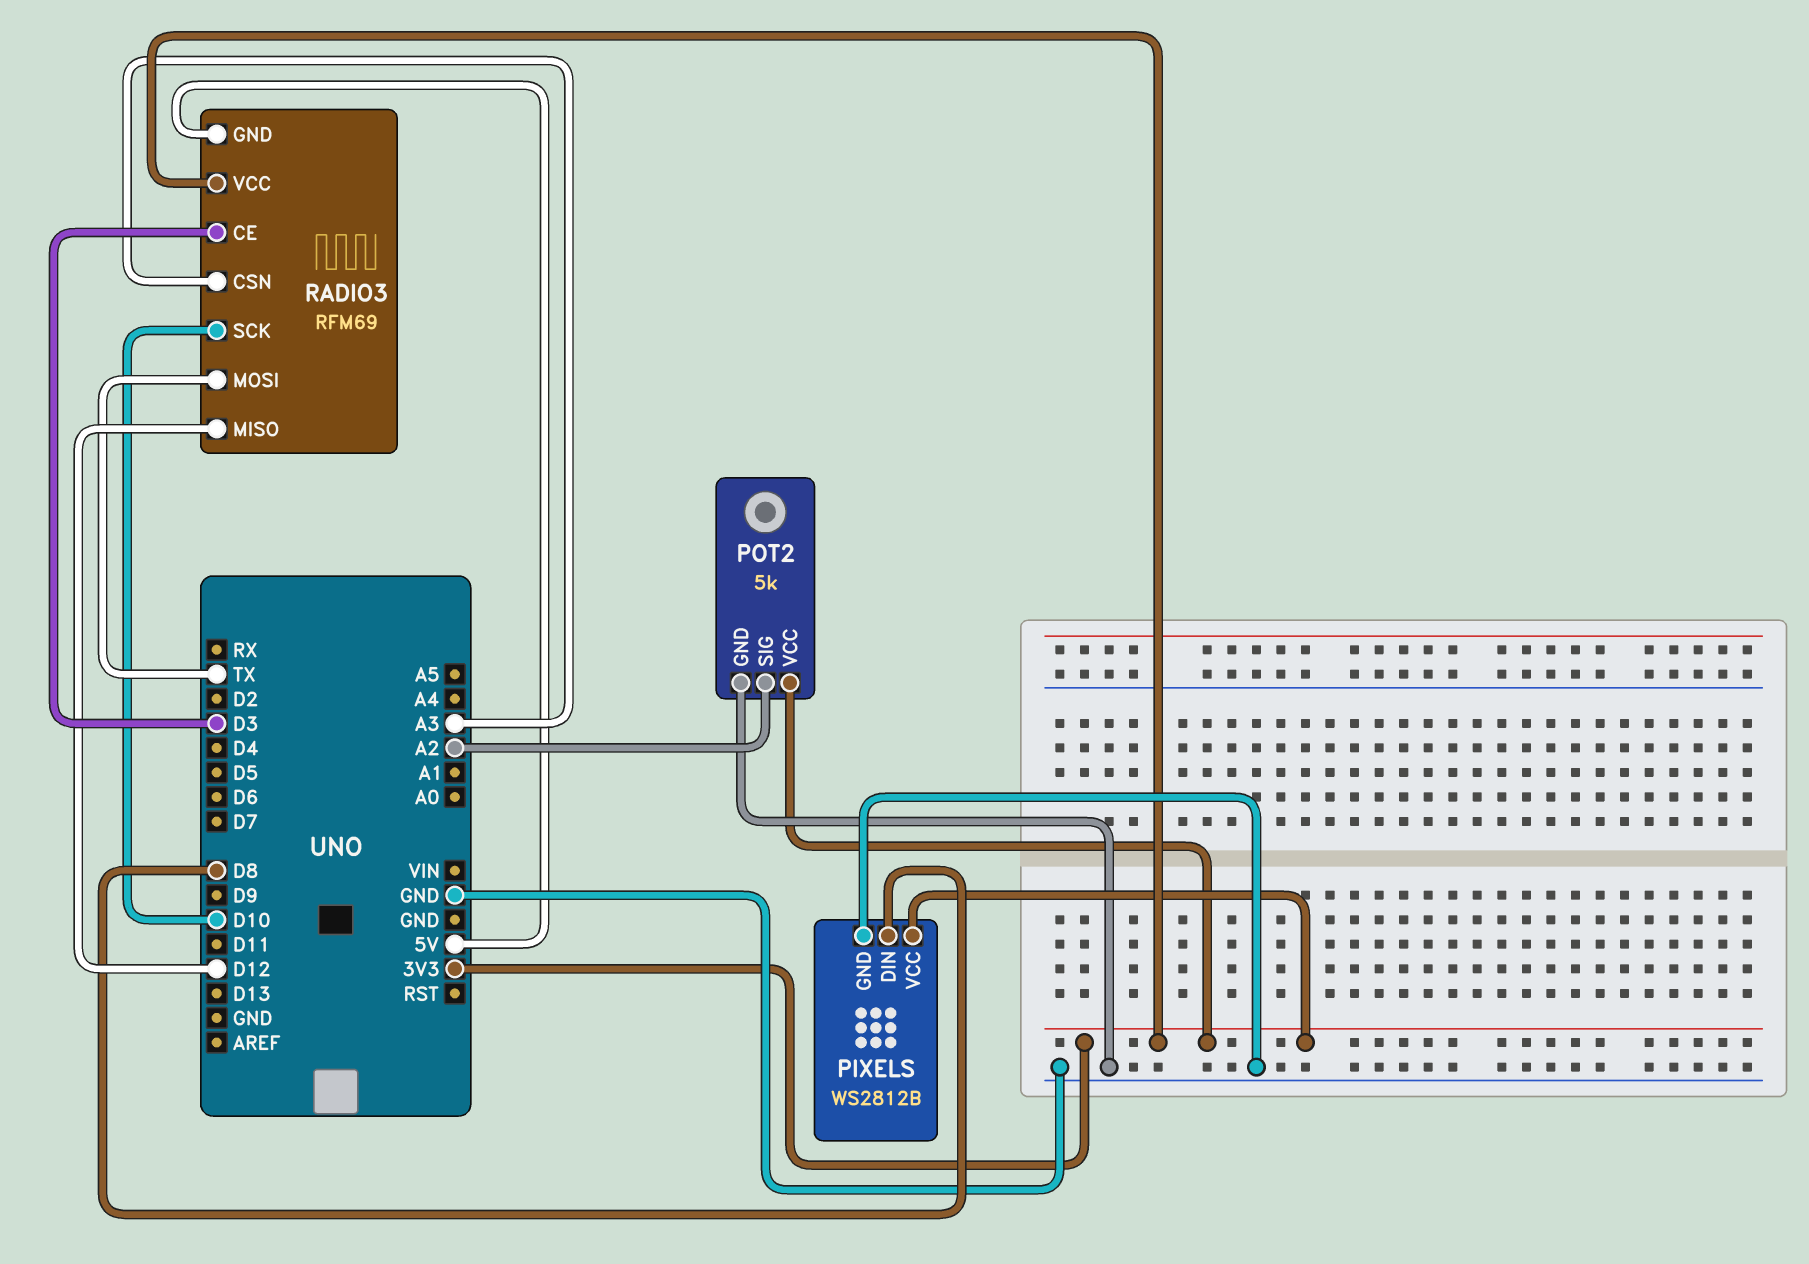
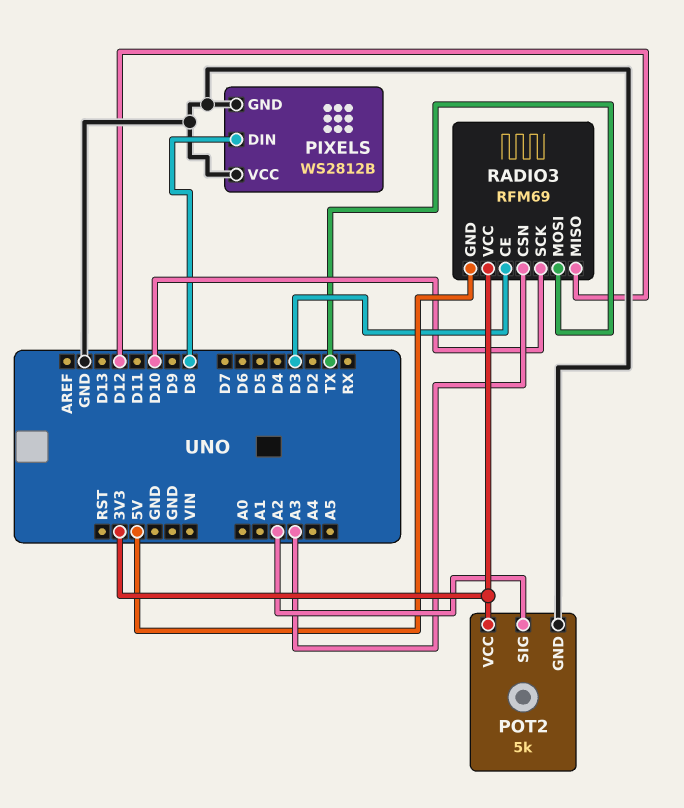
PIXELS pin VCC: 3V3 -> GND

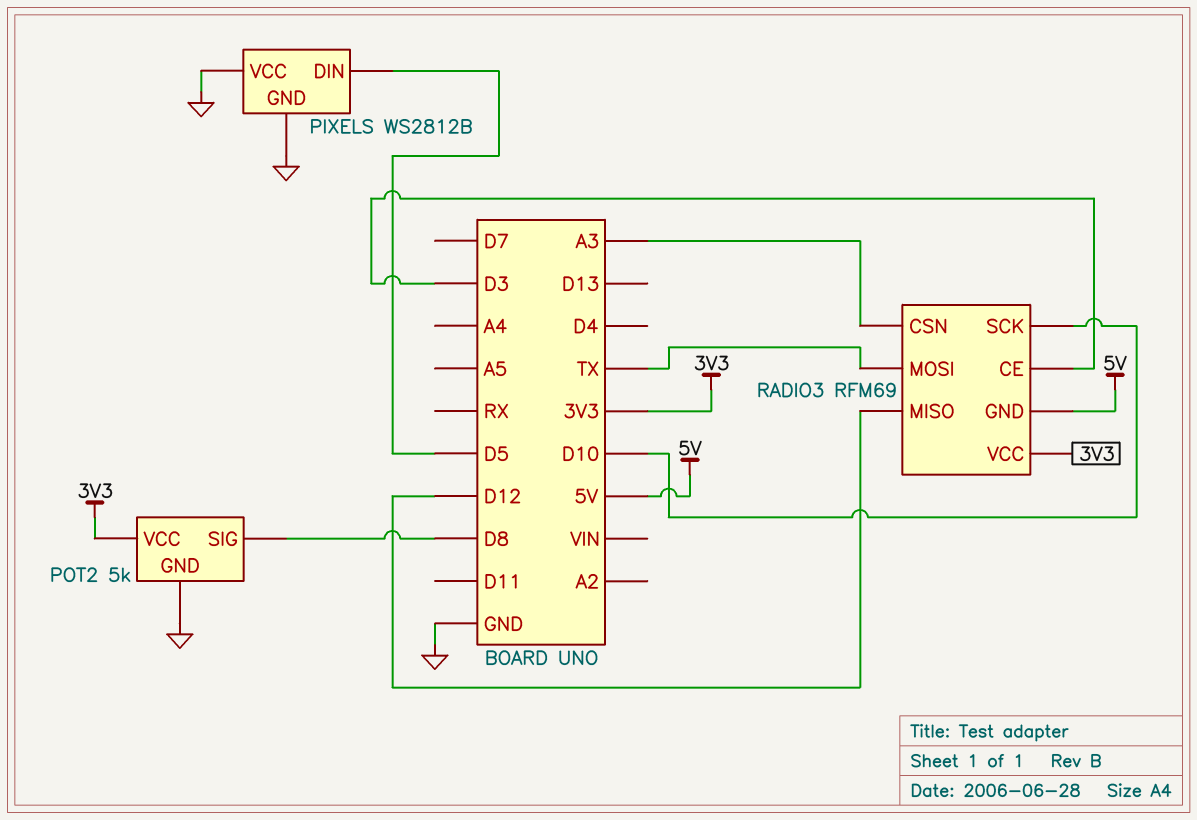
PIXELS pin DIN: D8 -> D5
POT2 pin SIG: A2 -> D8

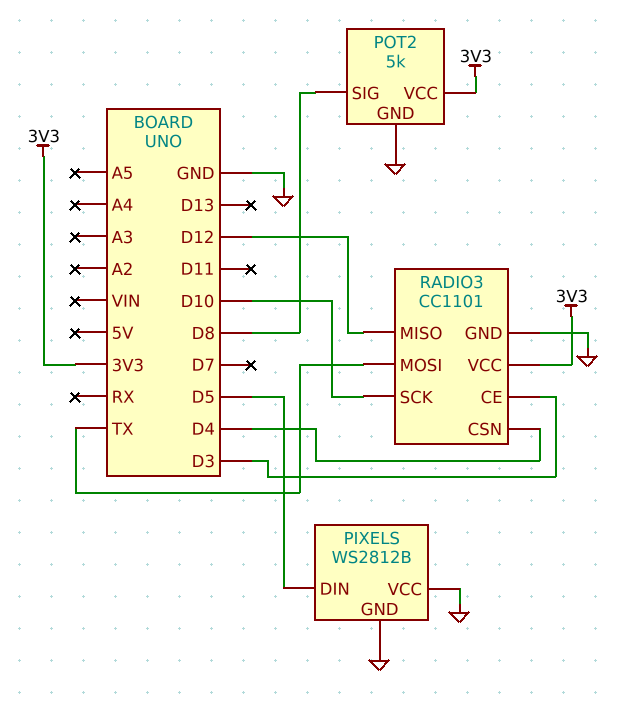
RADIO3: RFM69 -> CC1101
RADIO3 pin CSN: A3 -> D4
RADIO3 pin GND: 5V -> GND

